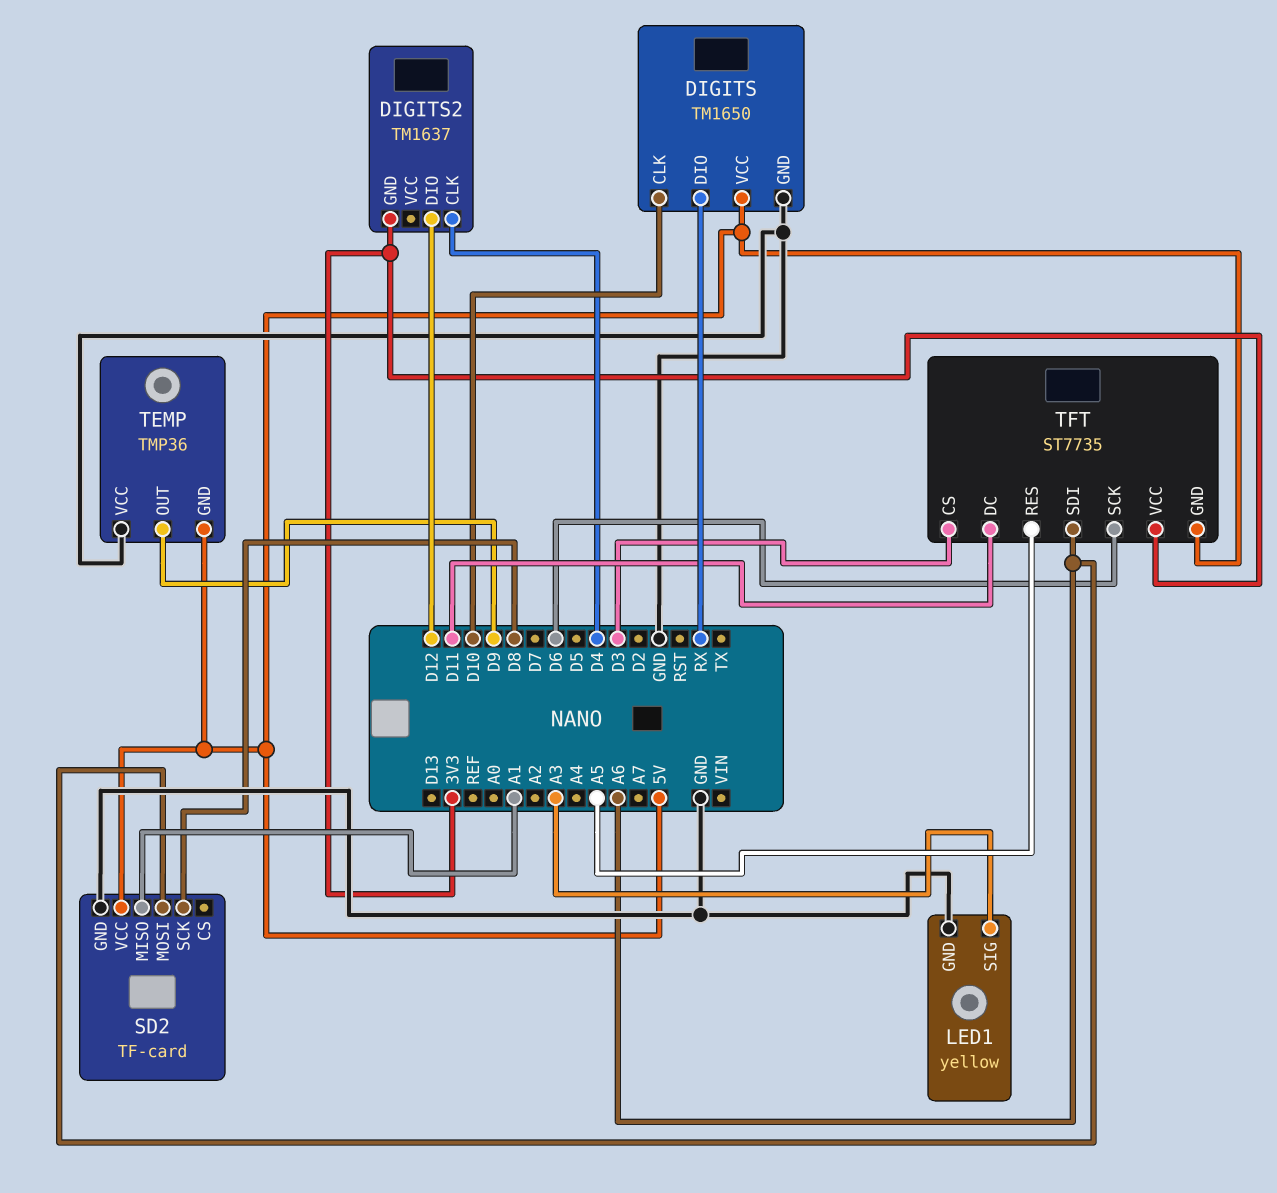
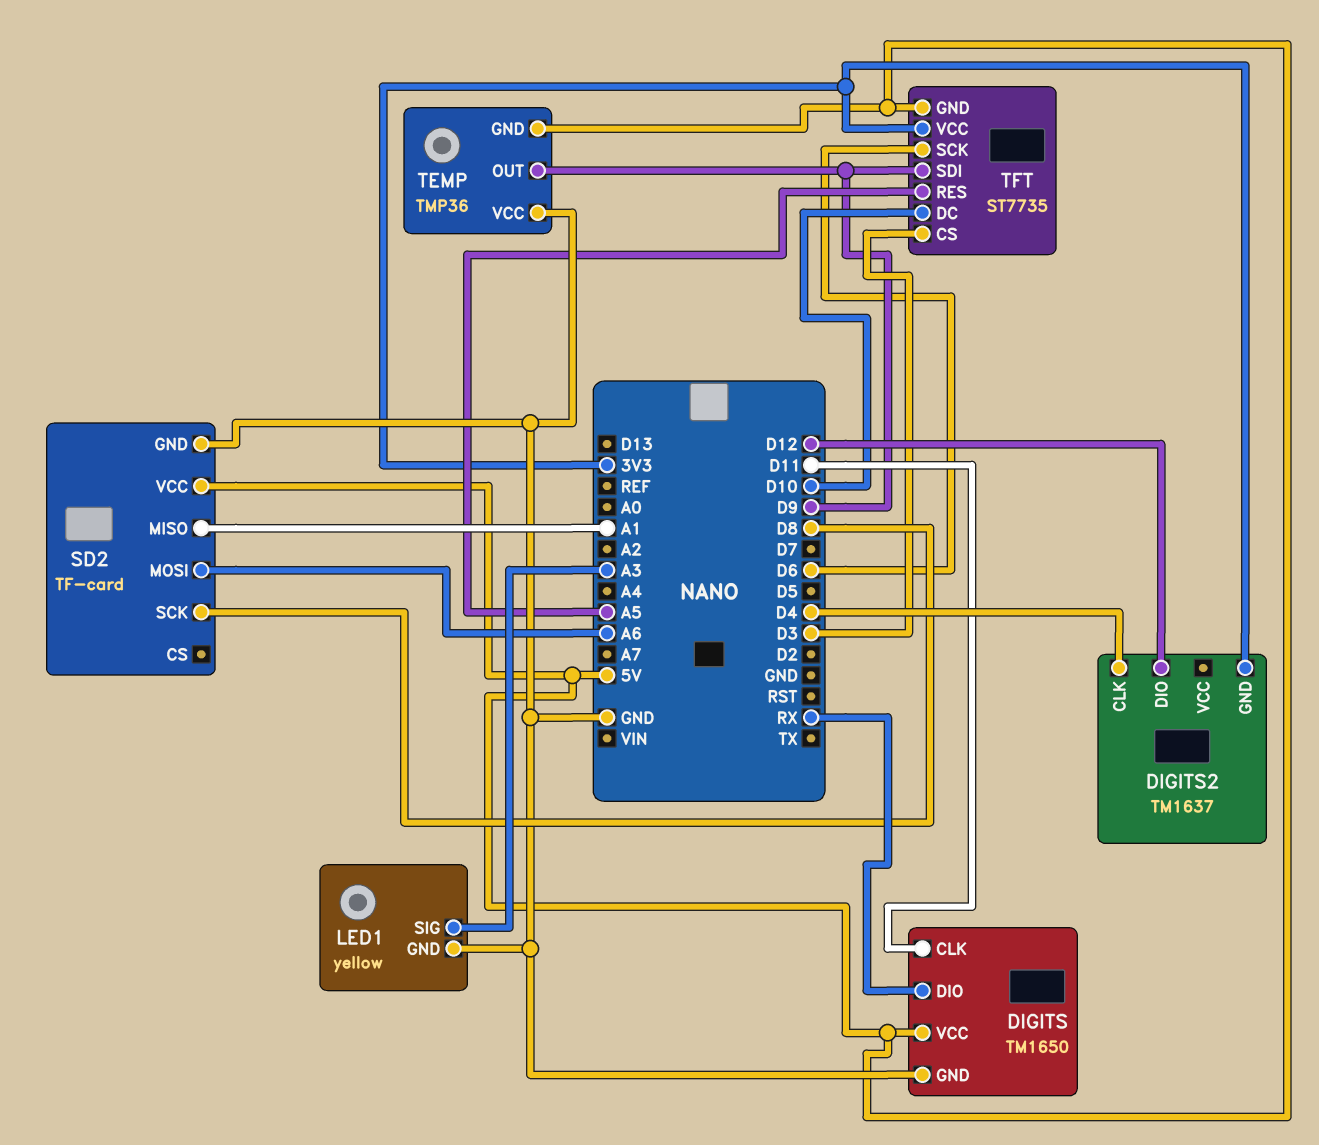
DIGITS pin CLK: D10 -> D11
TFT pin DC: D11 -> D10
TFT pin SDI: A6 -> D9

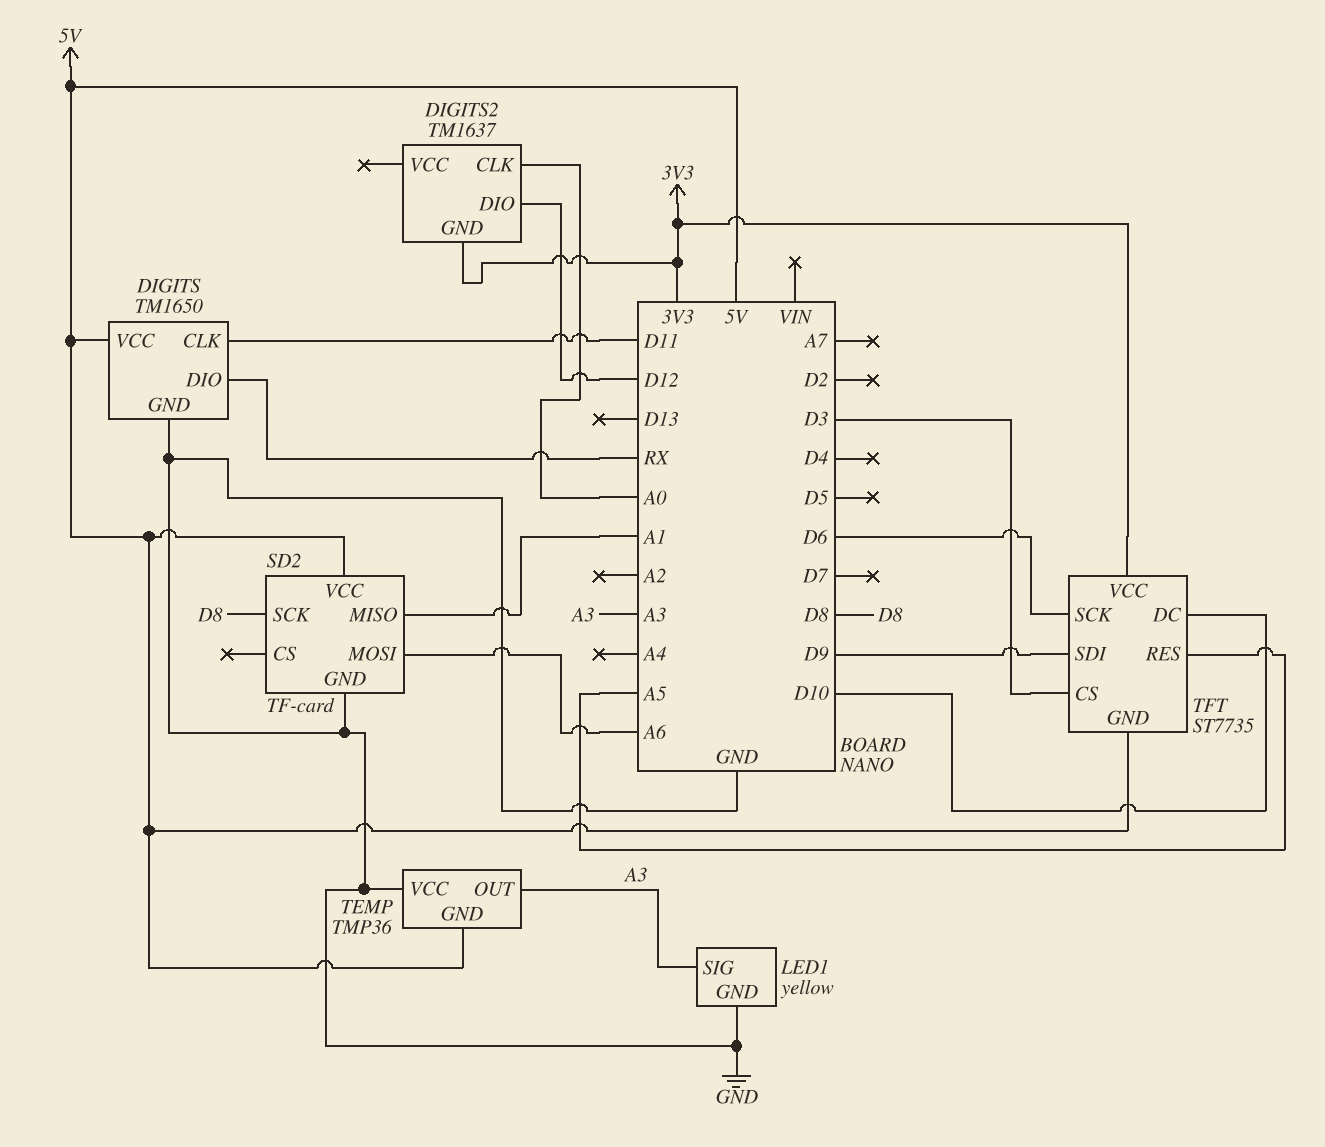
DIGITS2 pin CLK: D4 -> A0
TEMP pin OUT: D9 -> A3

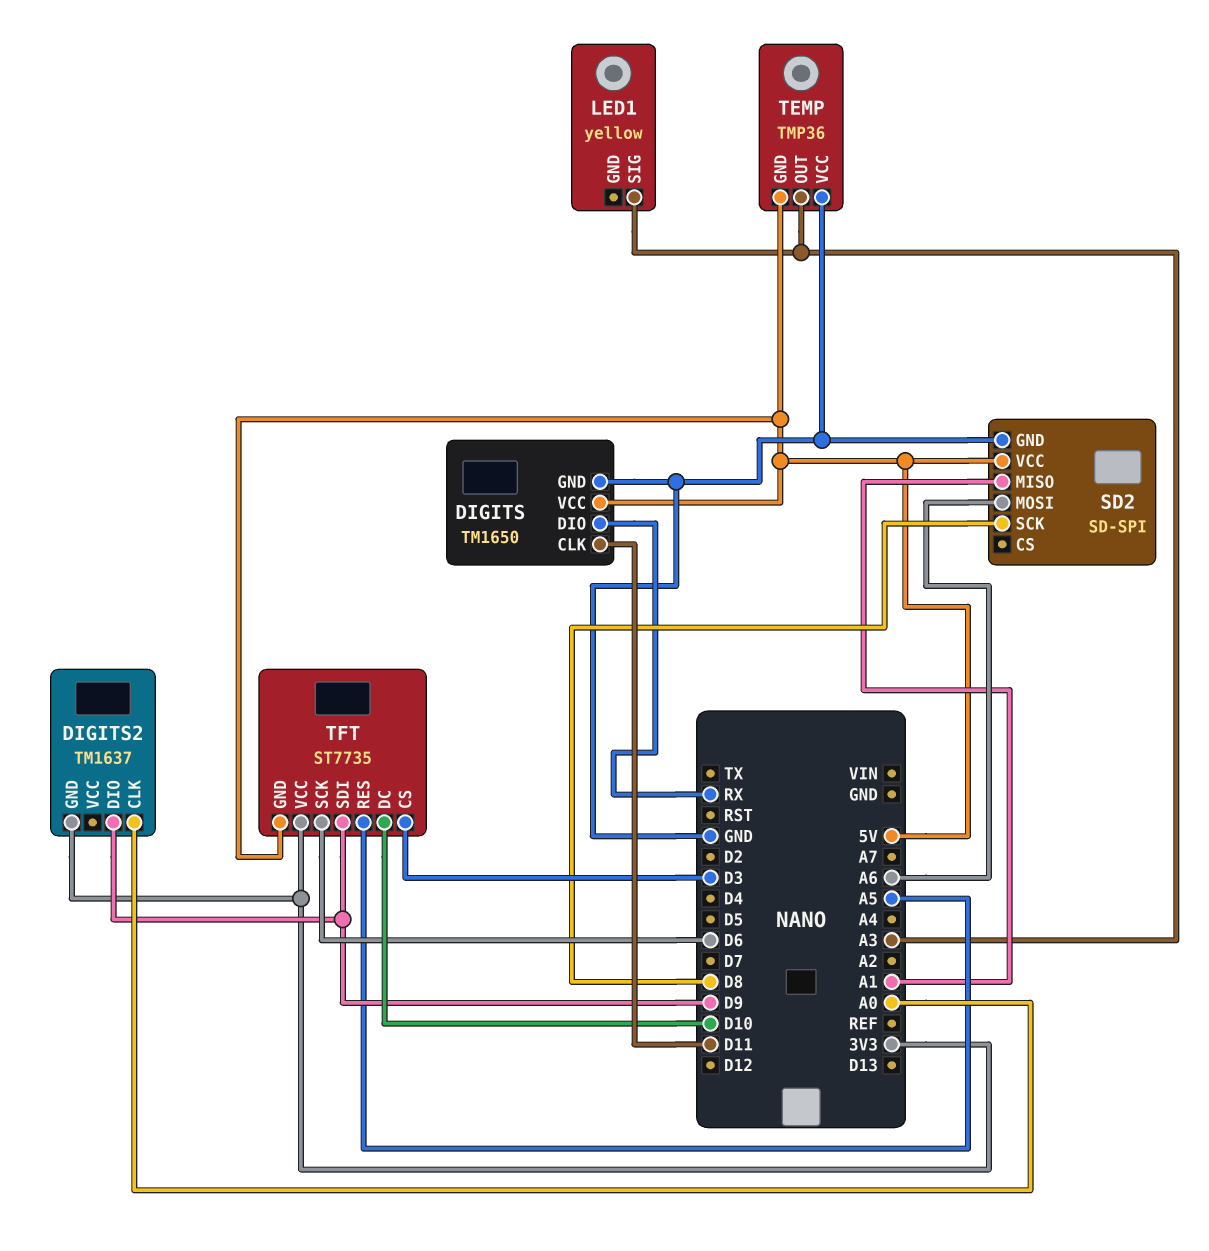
DIGITS2 pin DIO: D12 -> D9
LED1 pin GND: GND -> none
SD2: TF-card -> SD-SPI

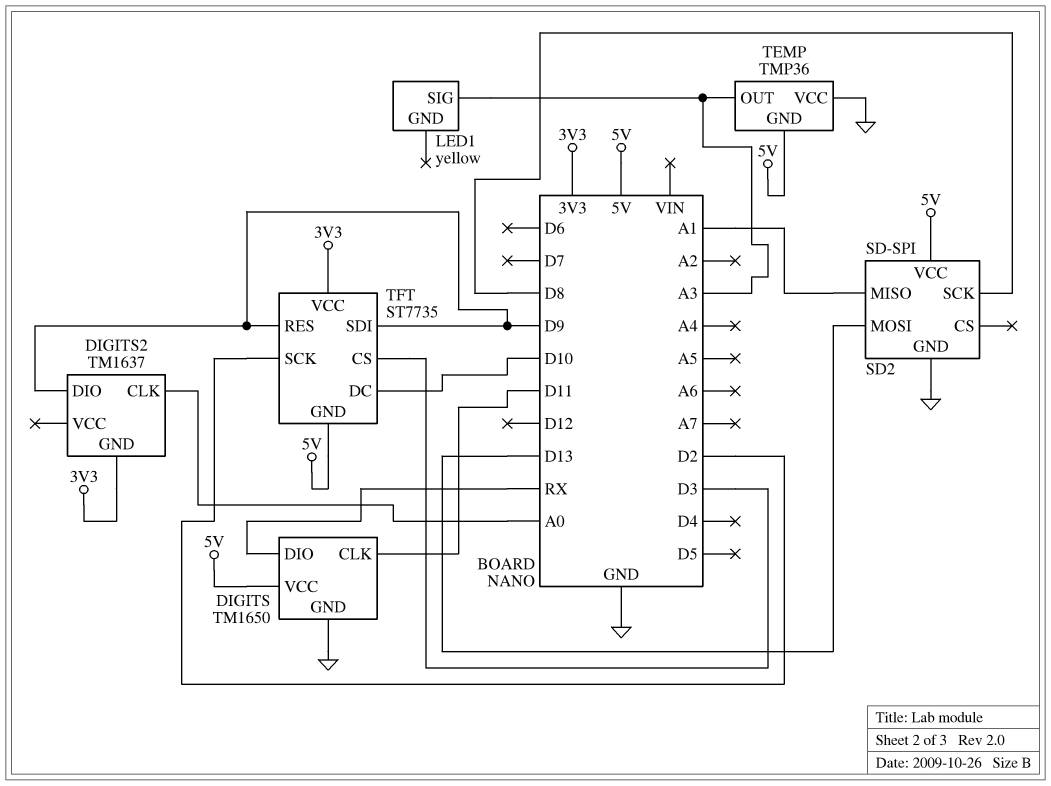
SD2 pin MOSI: A6 -> D13
TFT pin RES: A5 -> D9
TFT pin SCK: D6 -> D2

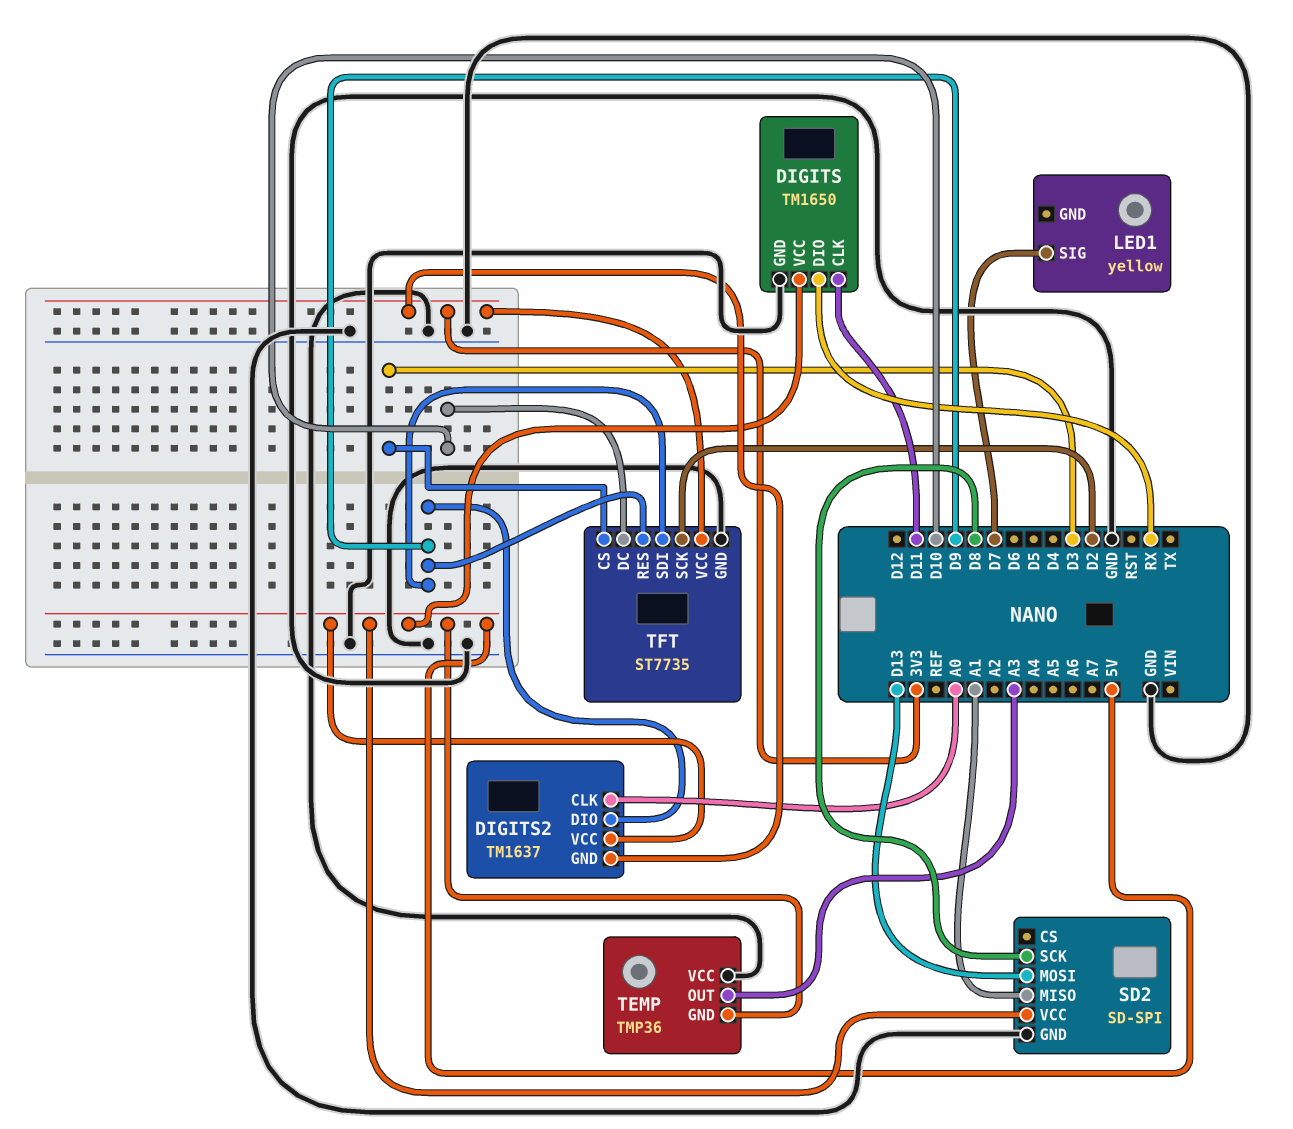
DIGITS2 pin VCC: none -> 5V
LED1 pin SIG: A3 -> D7
TFT pin GND: 5V -> GND

